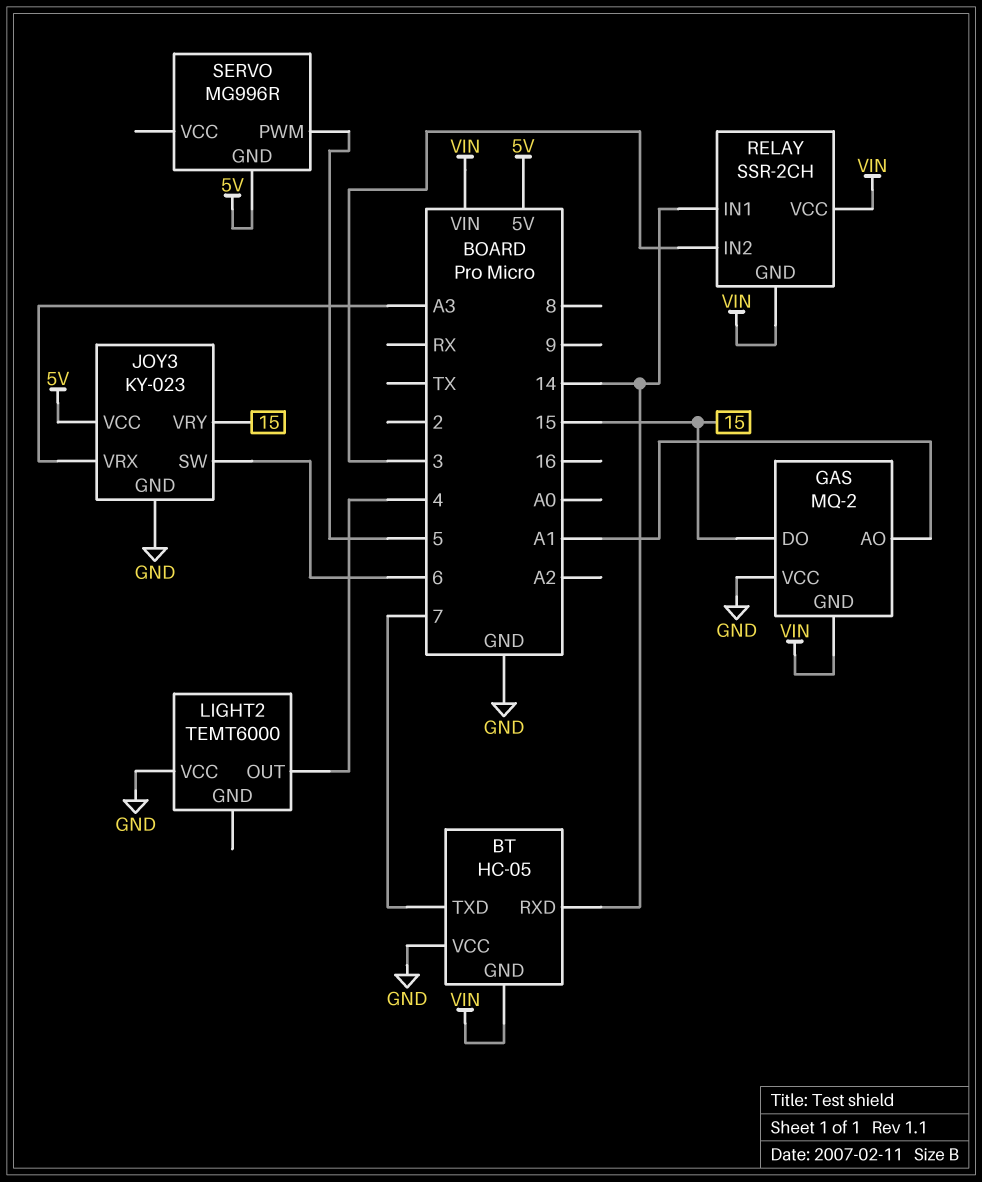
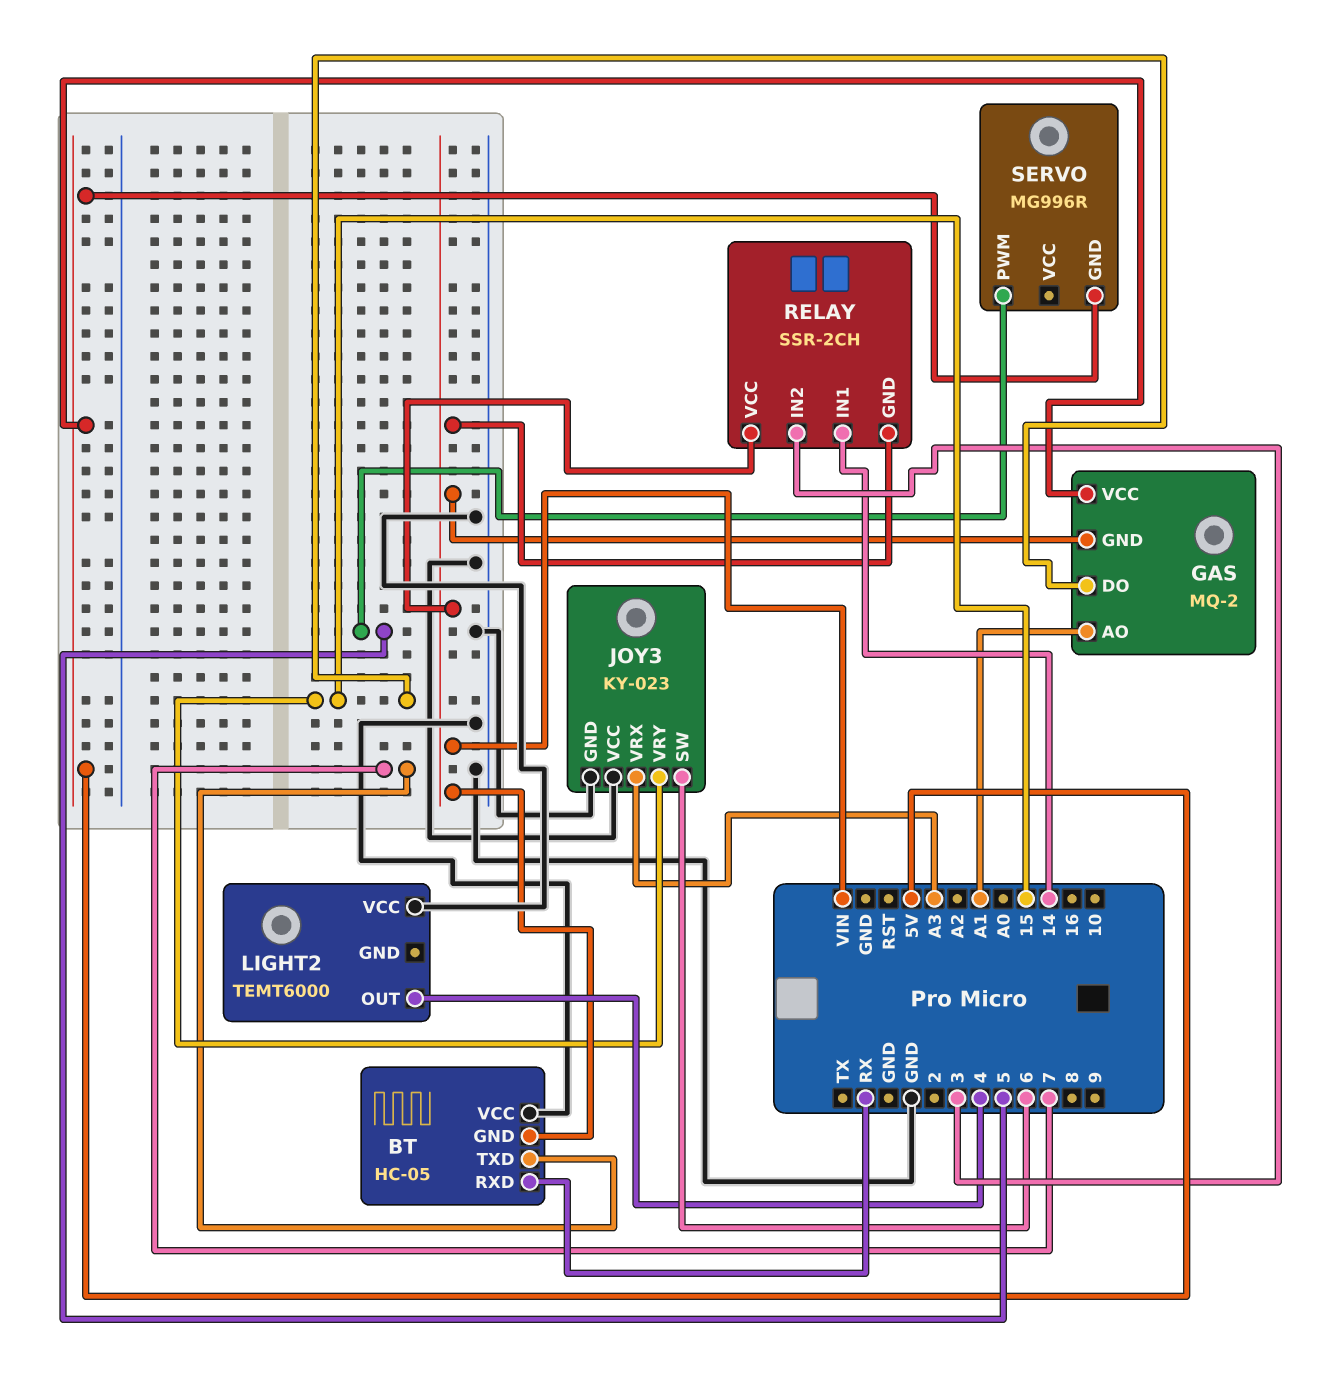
BT pin RXD: 14 -> RX
GAS pin VCC: GND -> 5V
JOY3 pin VCC: 5V -> GND

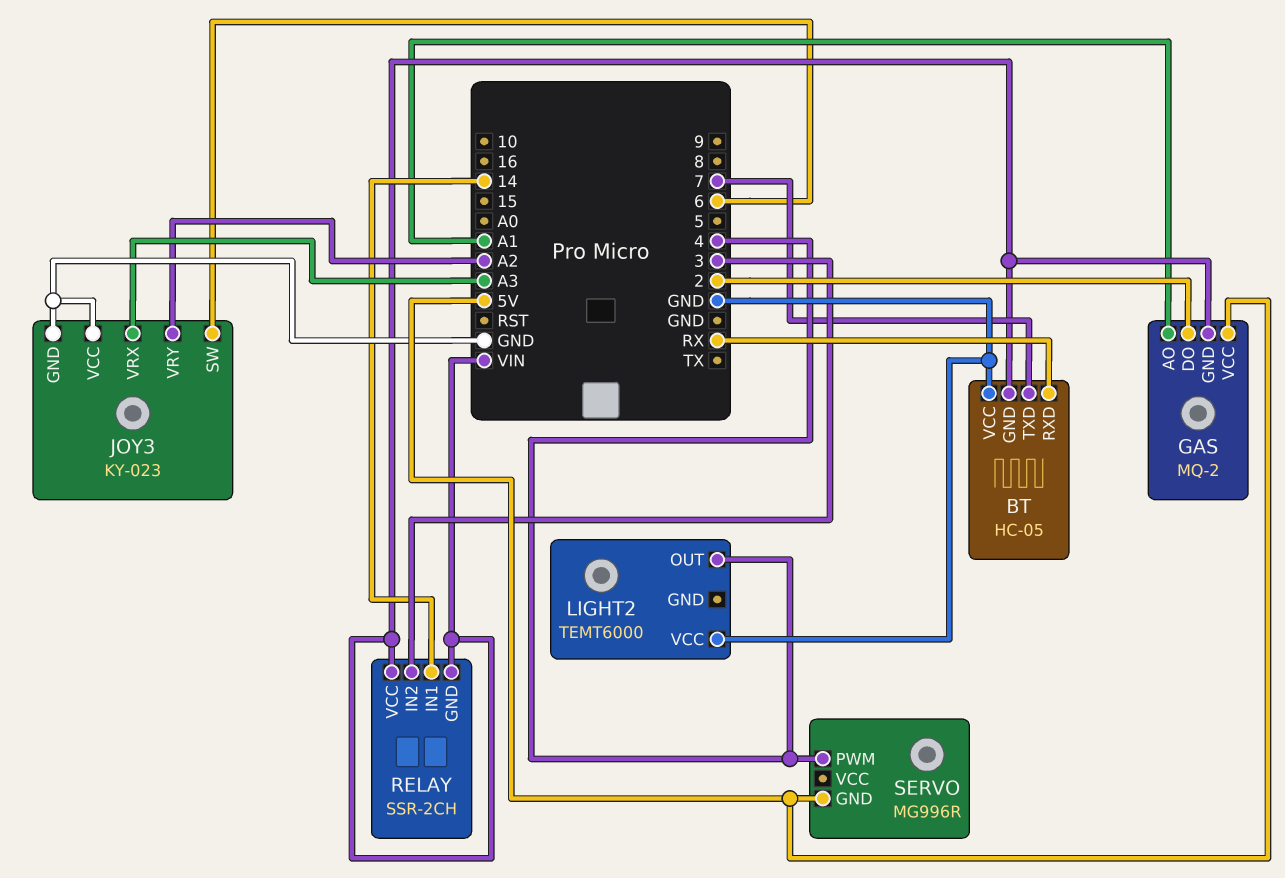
GAS pin DO: 15 -> 2
JOY3 pin VRY: 15 -> A2
SERVO pin PWM: 5 -> 4

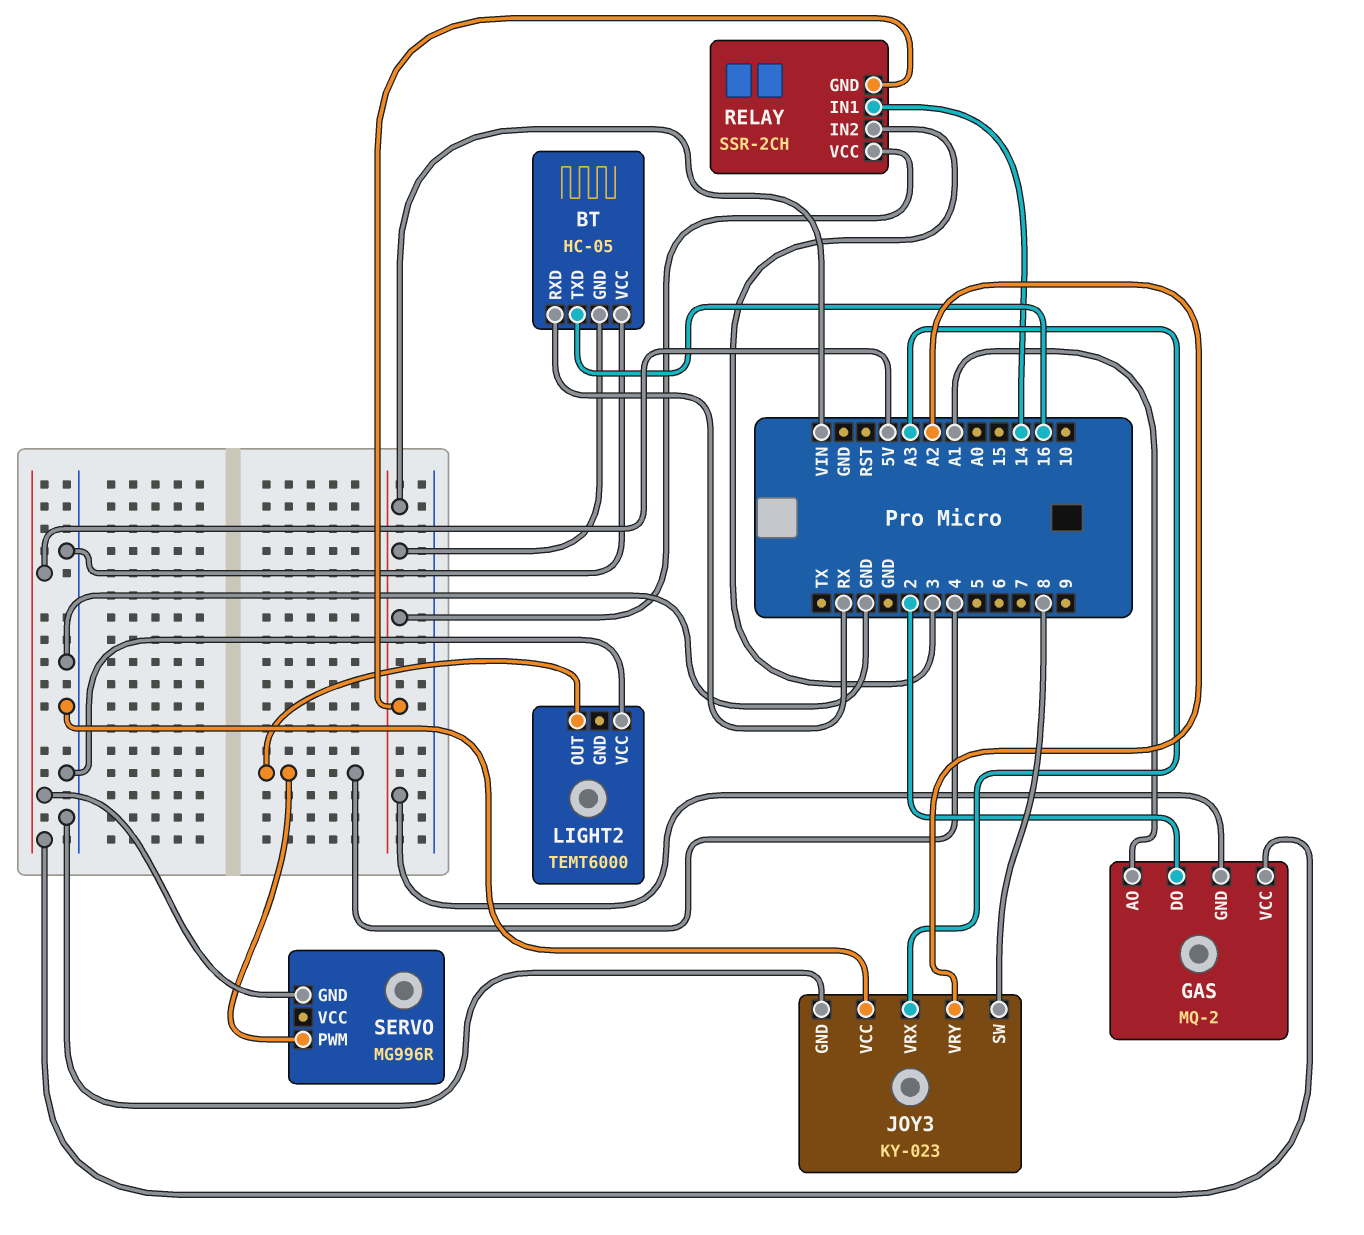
BT pin TXD: 7 -> 16
JOY3 pin SW: 6 -> 8

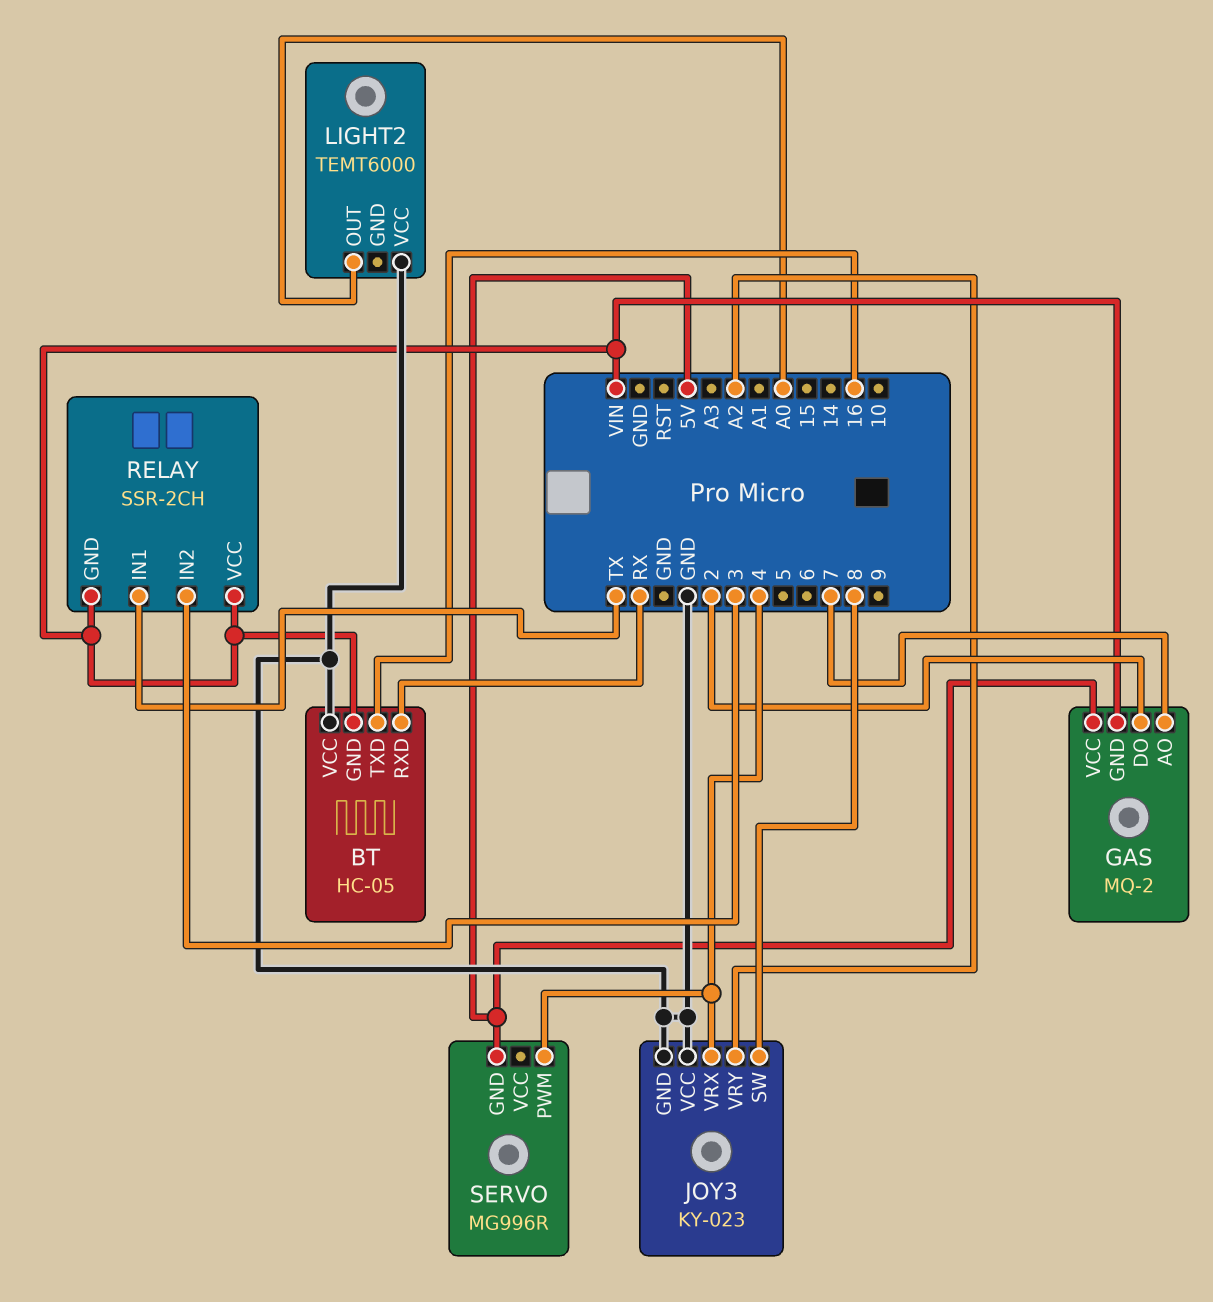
GAS pin AO: A1 -> 7
JOY3 pin VRX: A3 -> 4
LIGHT2 pin OUT: 4 -> A0
RELAY pin IN1: 14 -> TX

